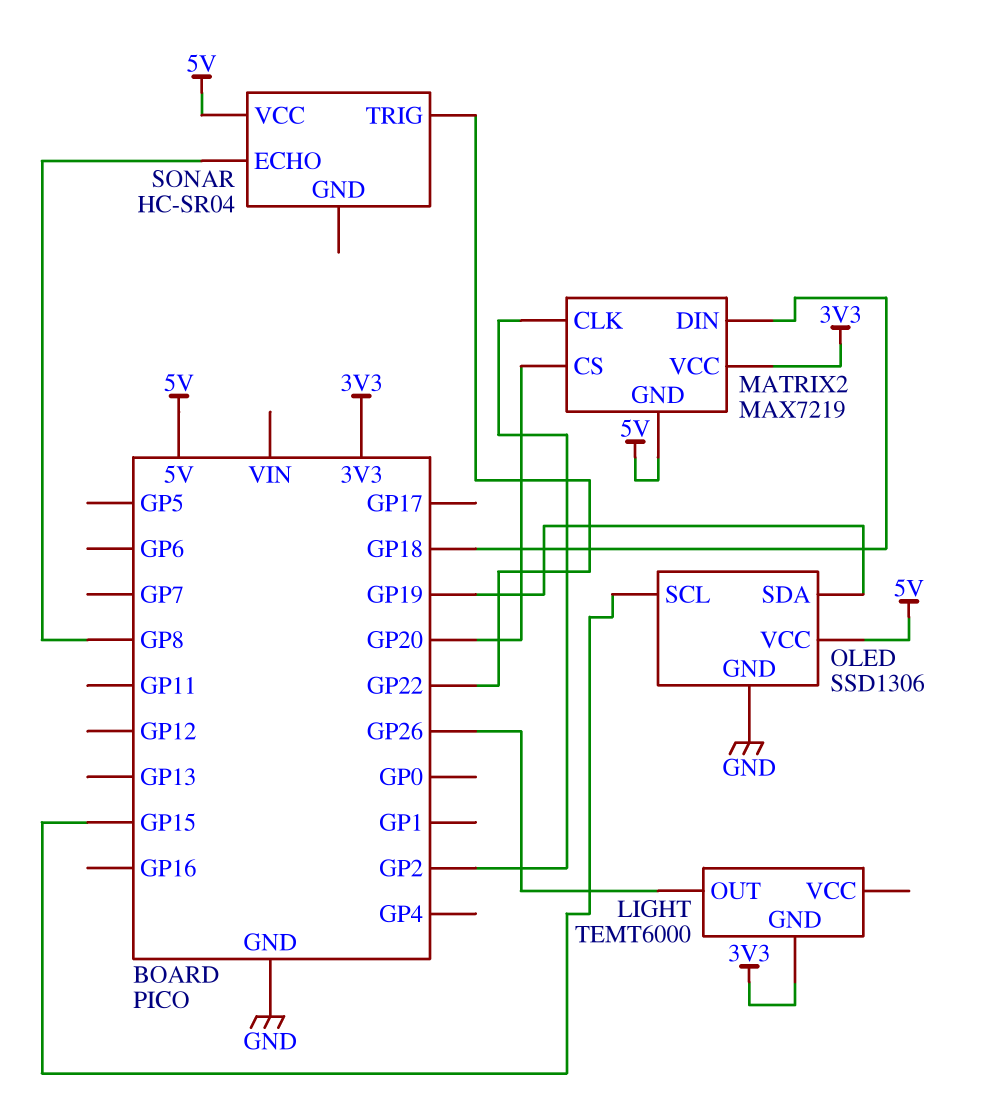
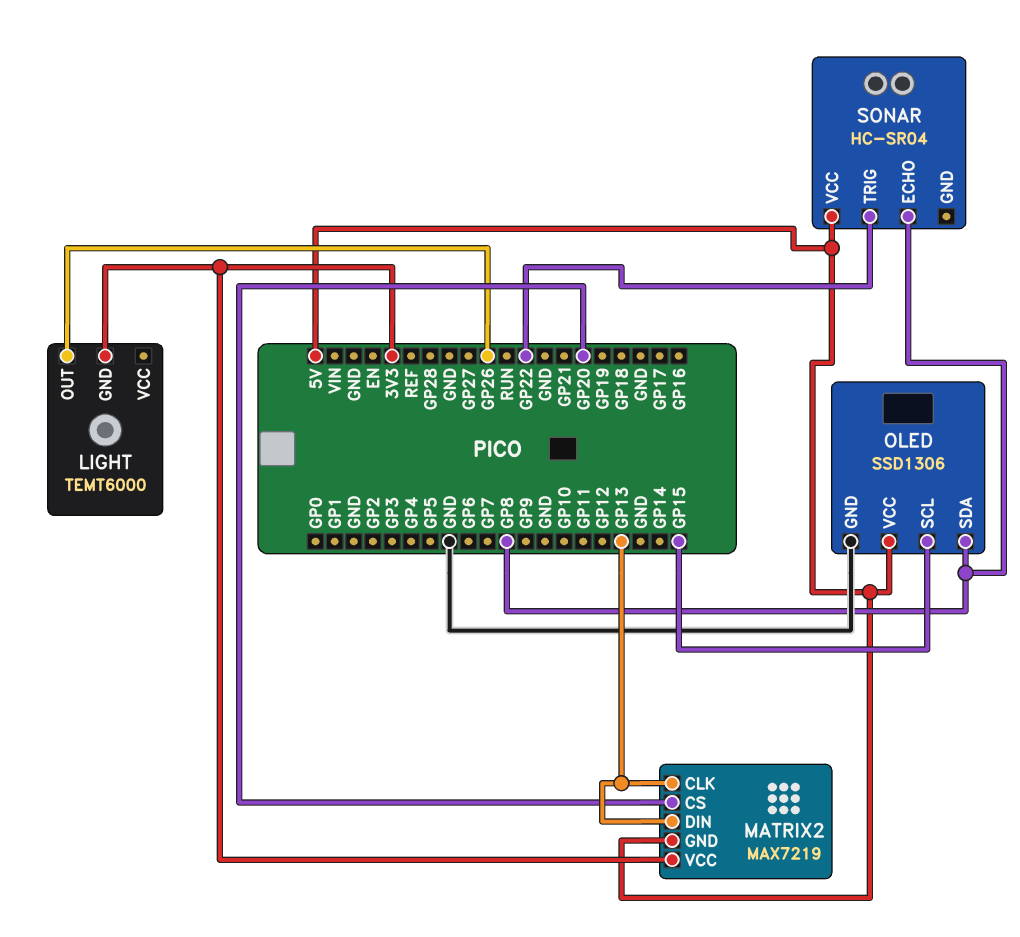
MATRIX2 pin CLK: GP2 -> GP13
MATRIX2 pin DIN: GP18 -> GP13
OLED pin SDA: GP19 -> GP8

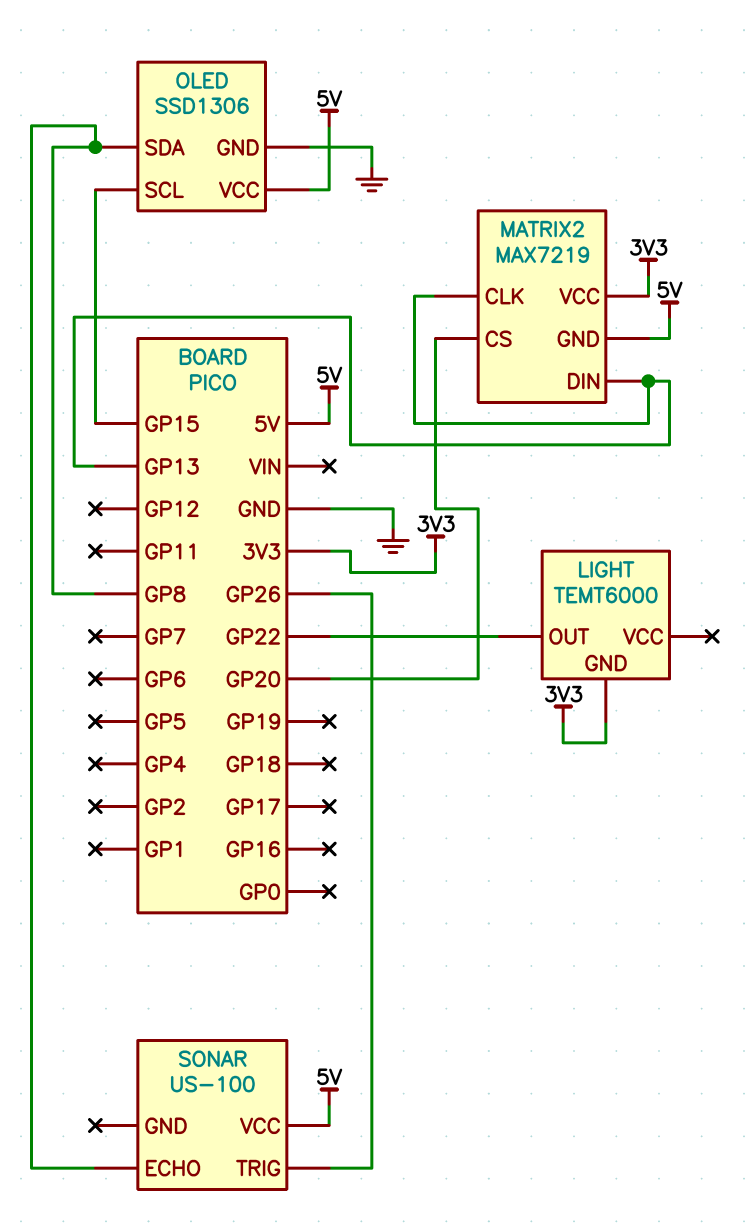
LIGHT pin OUT: GP26 -> GP22
SONAR: HC-SR04 -> US-100
SONAR pin TRIG: GP22 -> GP26

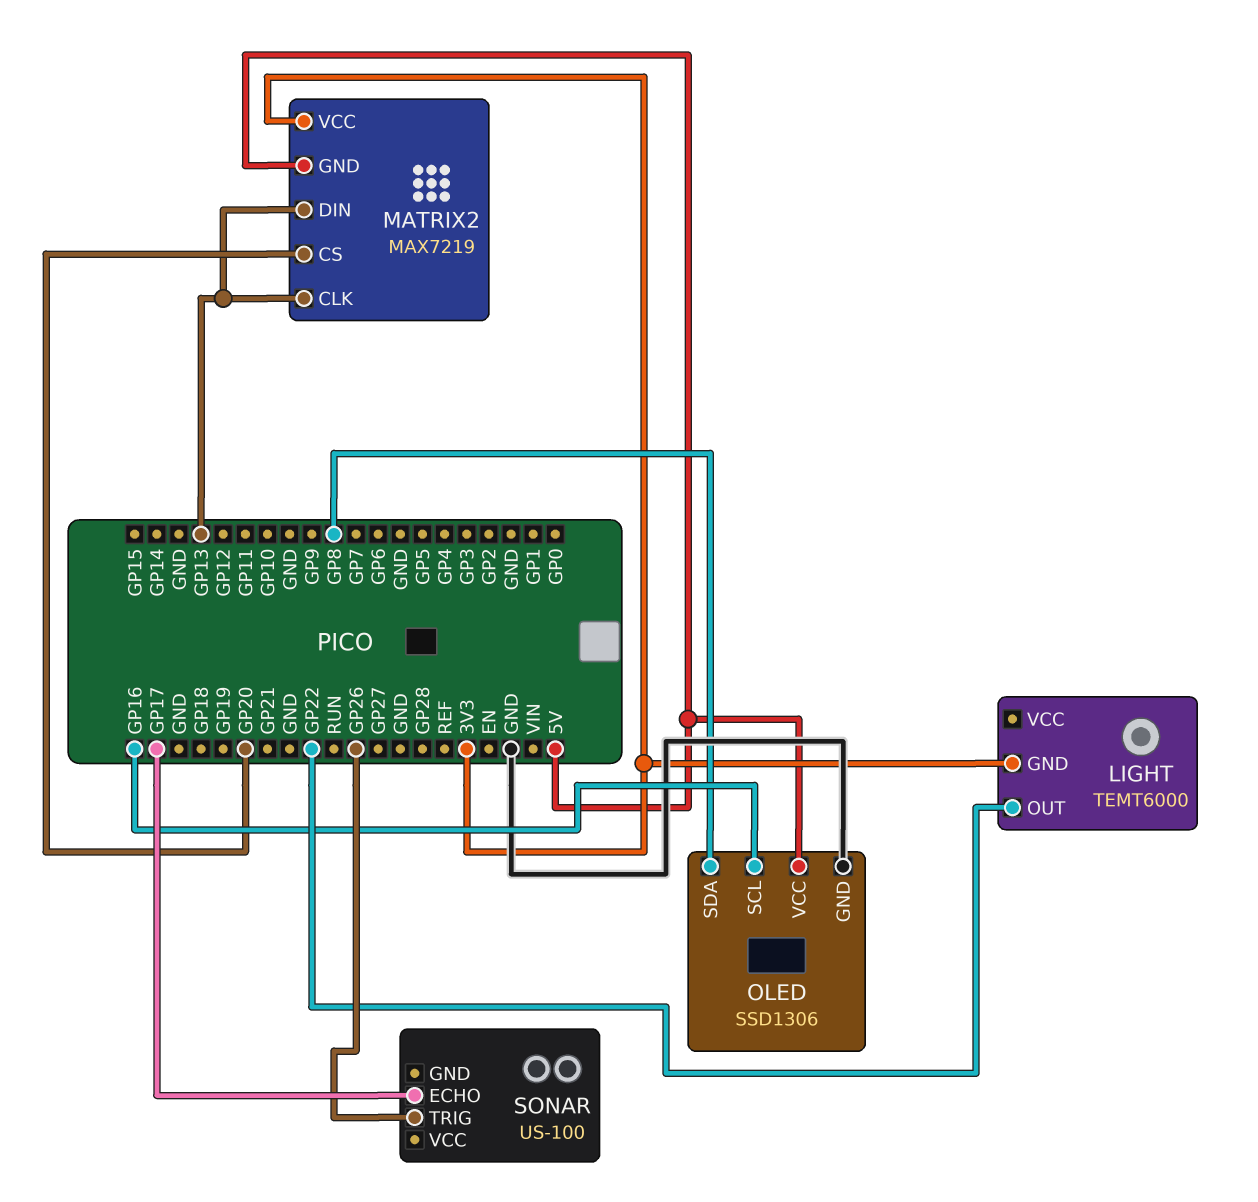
OLED pin SCL: GP15 -> GP16
SONAR pin ECHO: GP8 -> GP17
SONAR pin VCC: 5V -> none

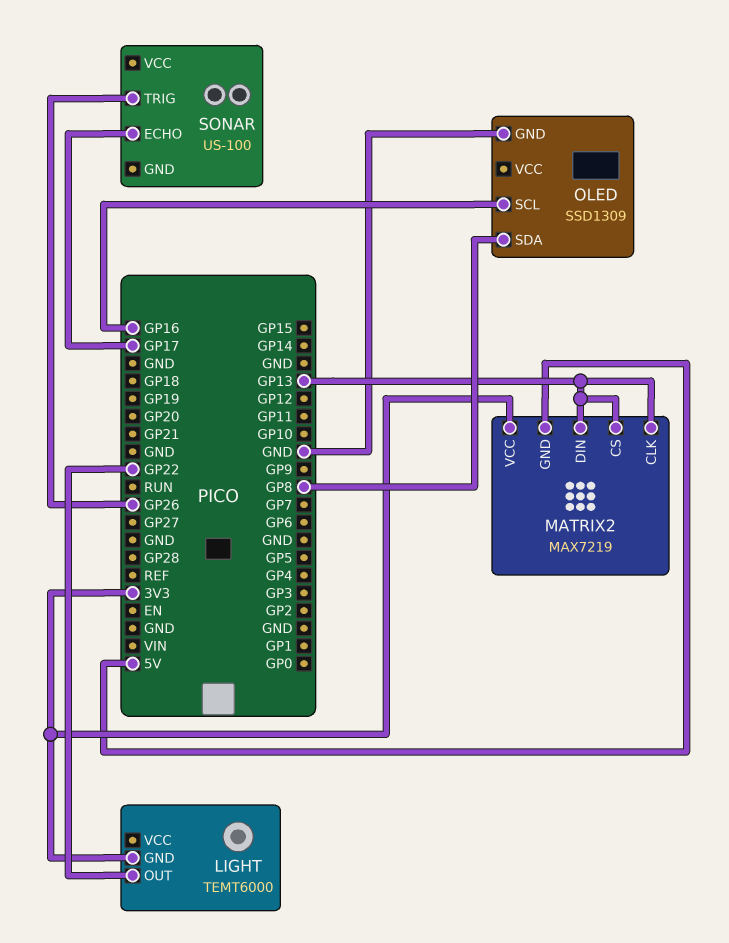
MATRIX2 pin CS: GP20 -> GP13
OLED: SSD1306 -> SSD1309
OLED pin VCC: 5V -> none

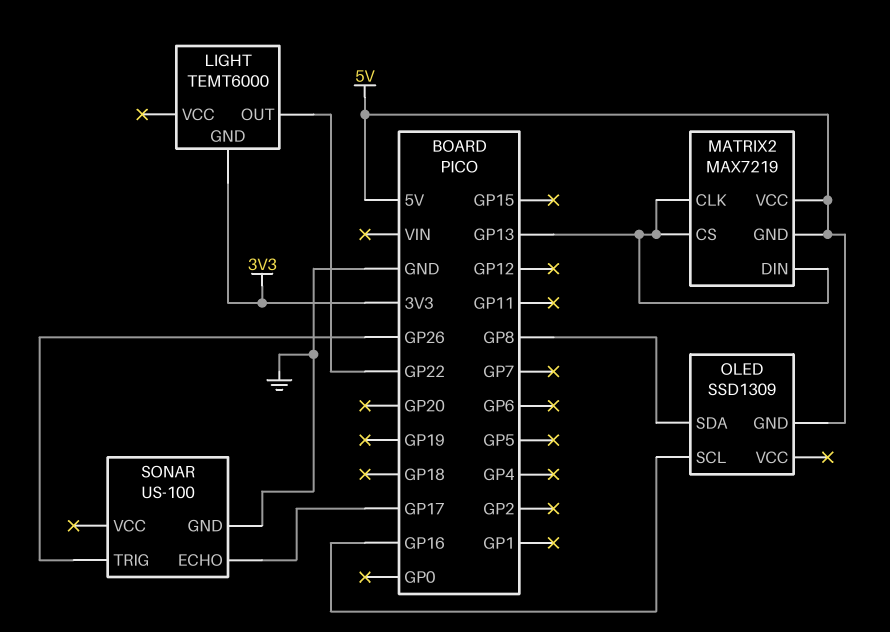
MATRIX2 pin VCC: 3V3 -> 5V
OLED pin GND: GND -> 5V
SONAR pin GND: none -> GND

